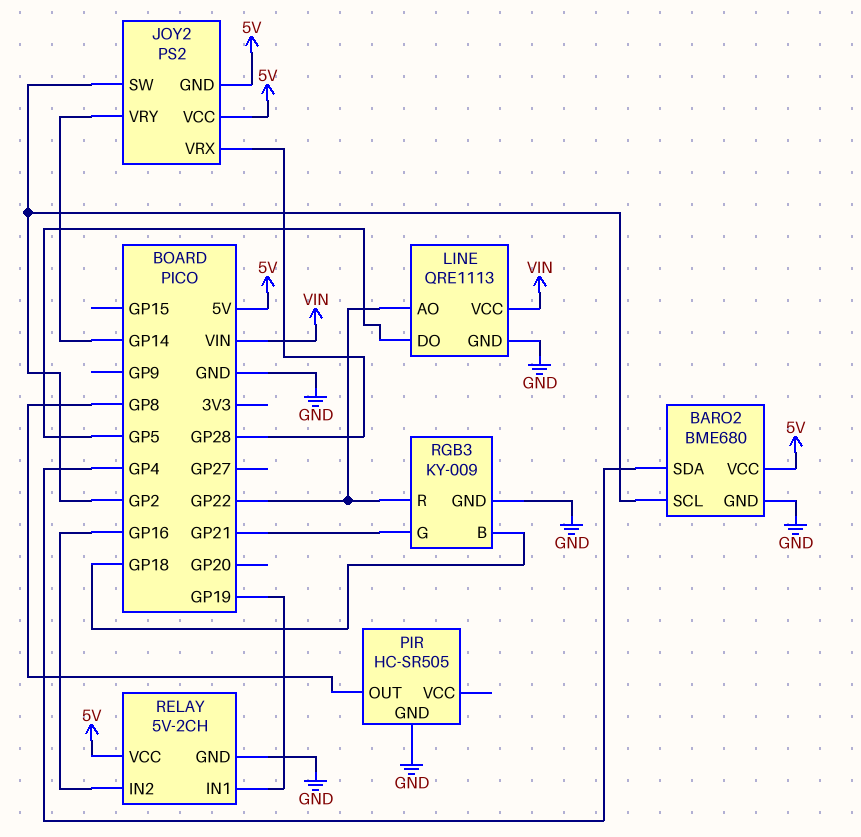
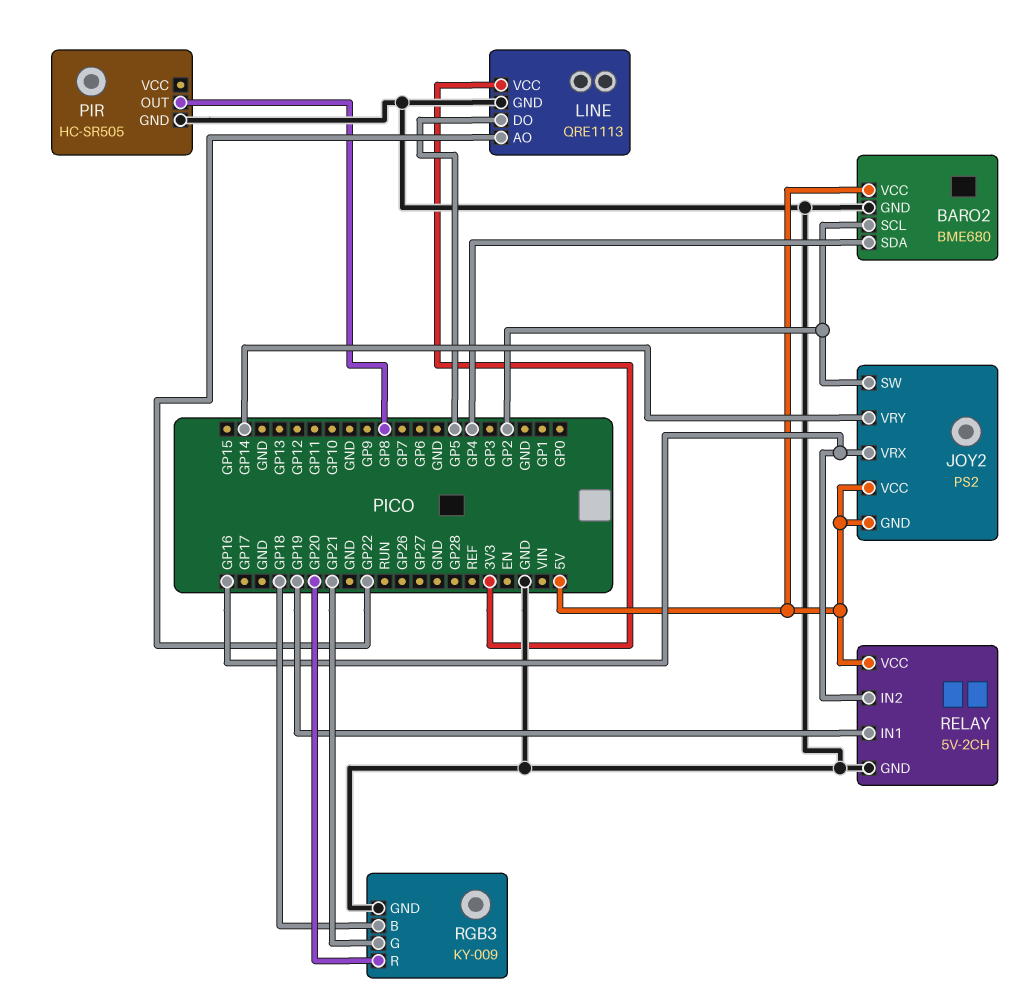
JOY2 pin VRX: GP28 -> GP16
LINE pin VCC: VIN -> 3V3
RGB3 pin R: GP22 -> GP20

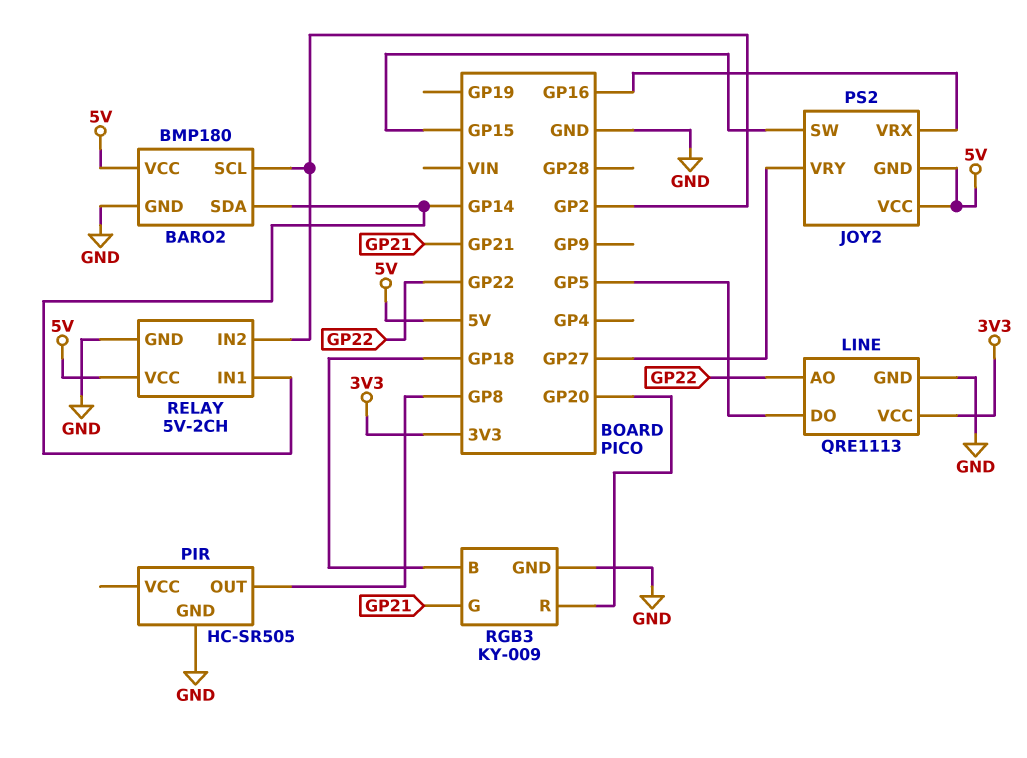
BARO2: BME680 -> BMP180
BARO2 pin SDA: GP4 -> GP14
JOY2 pin SW: GP2 -> GP15
JOY2 pin VRY: GP14 -> GP27
RELAY pin IN1: GP19 -> GP14
RELAY pin IN2: GP16 -> GP2

